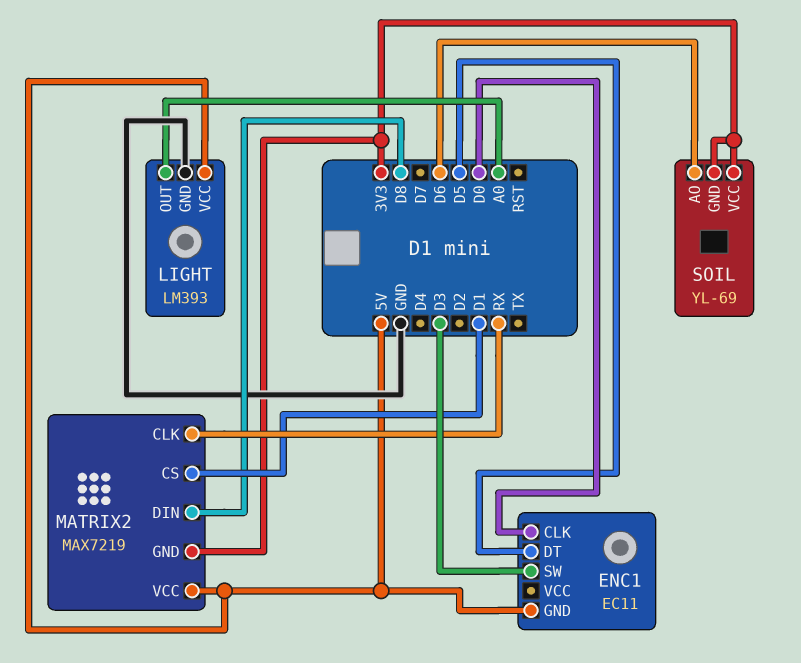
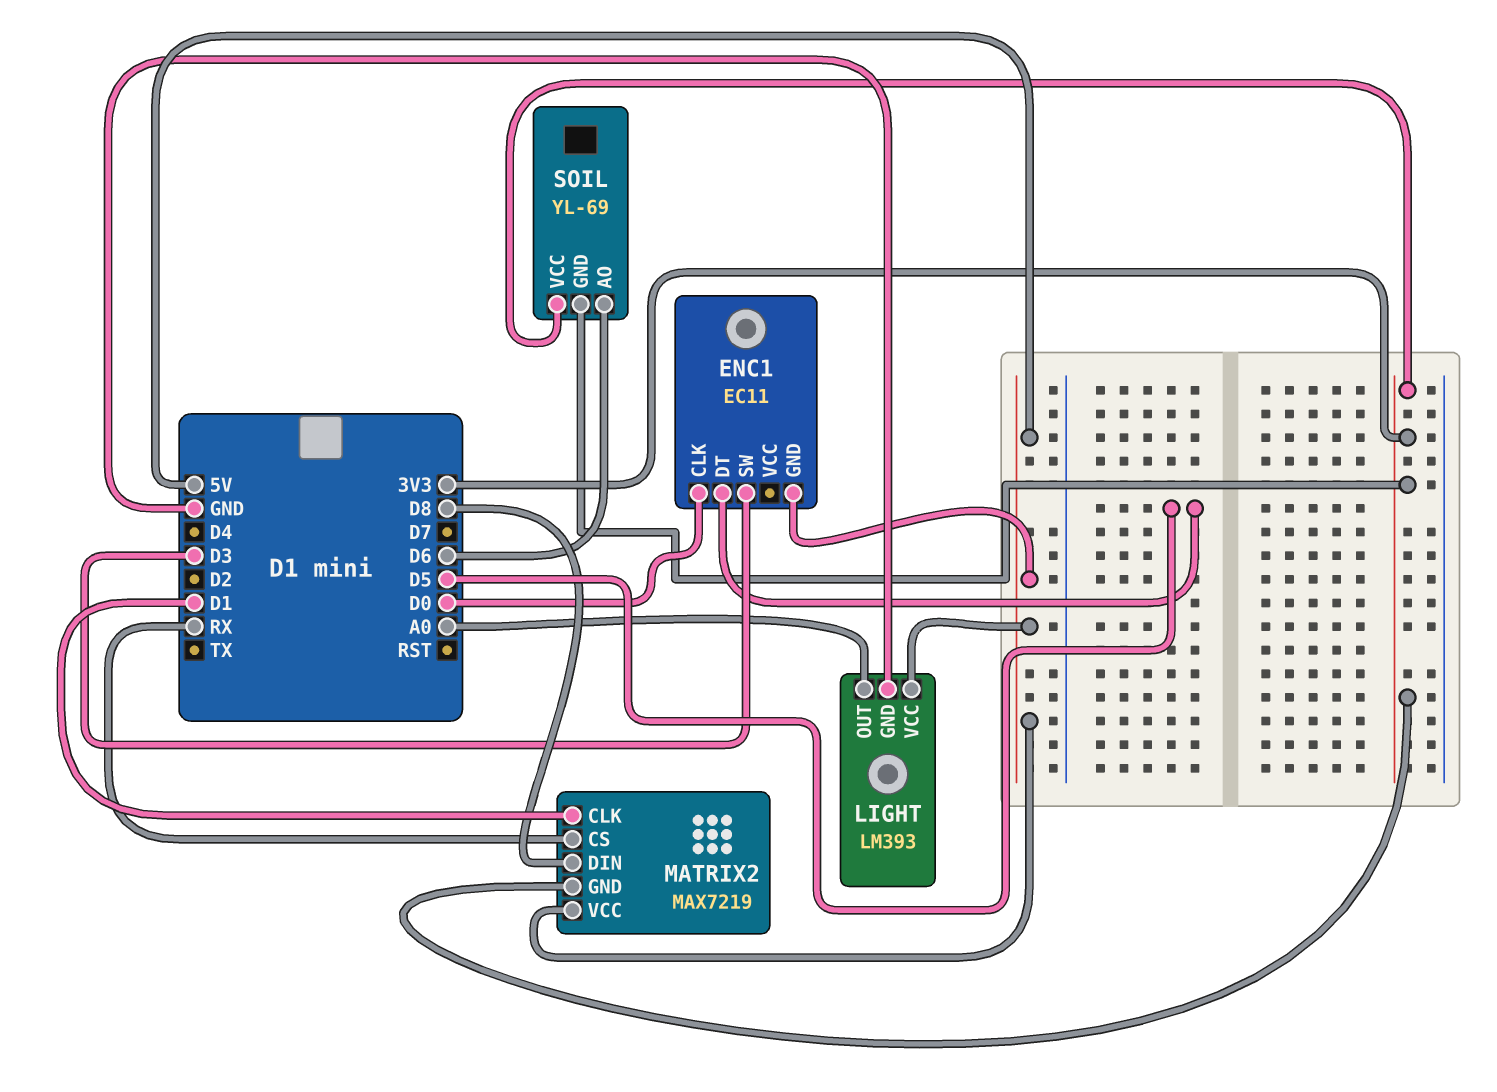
MATRIX2 pin CLK: RX -> D1
MATRIX2 pin CS: D1 -> RX

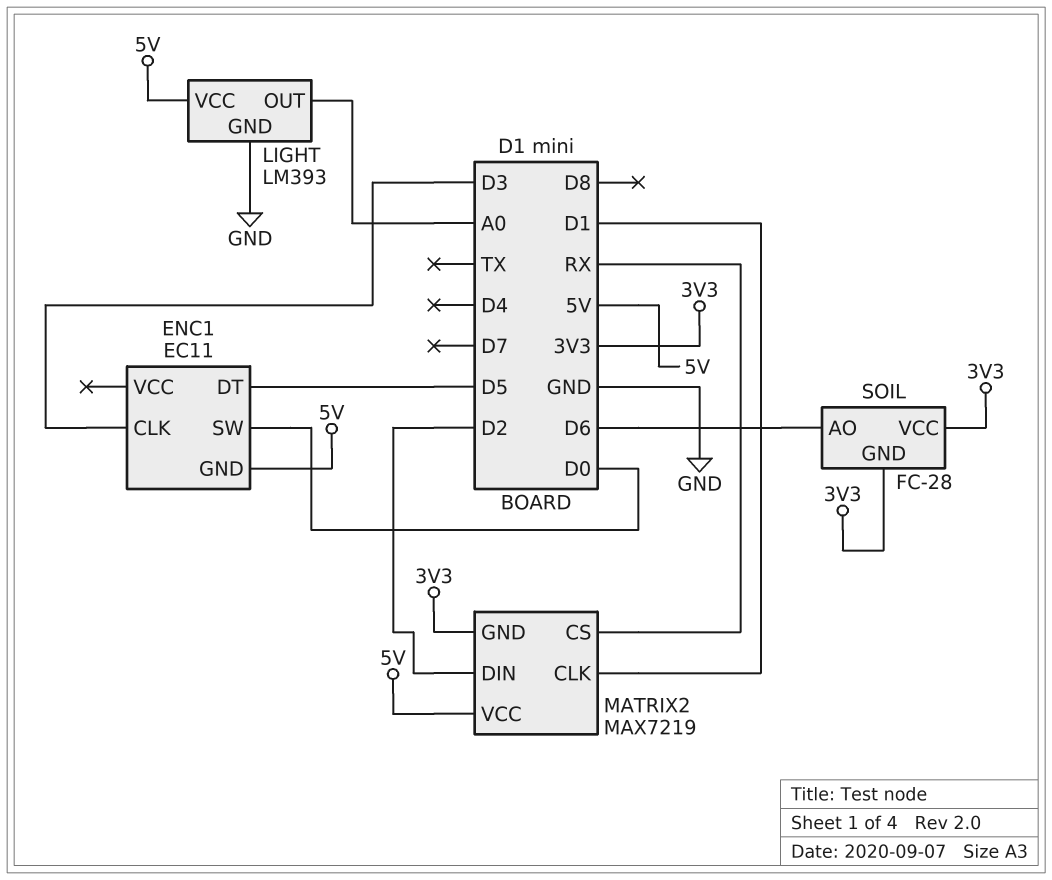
ENC1 pin CLK: D0 -> D3
ENC1 pin SW: D3 -> D0
MATRIX2 pin DIN: D8 -> D2
SOIL: YL-69 -> FC-28

